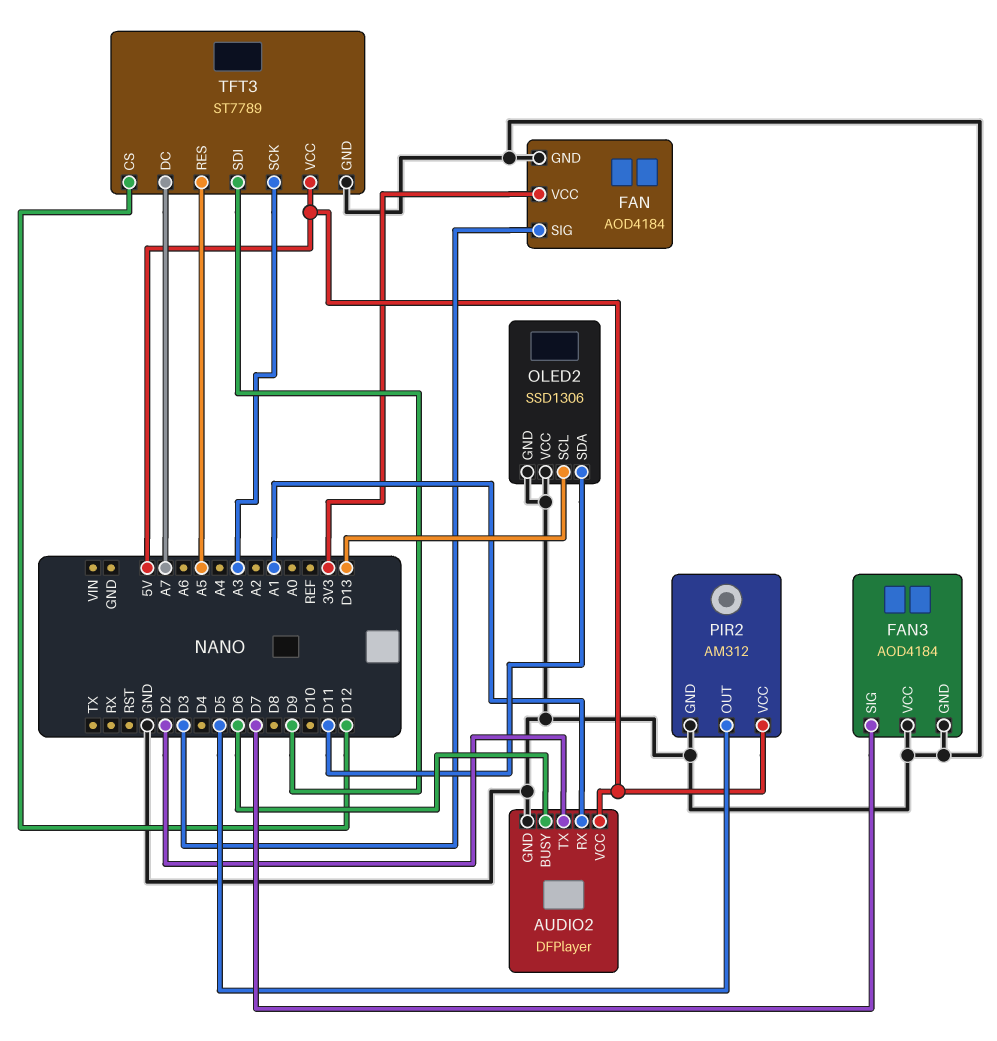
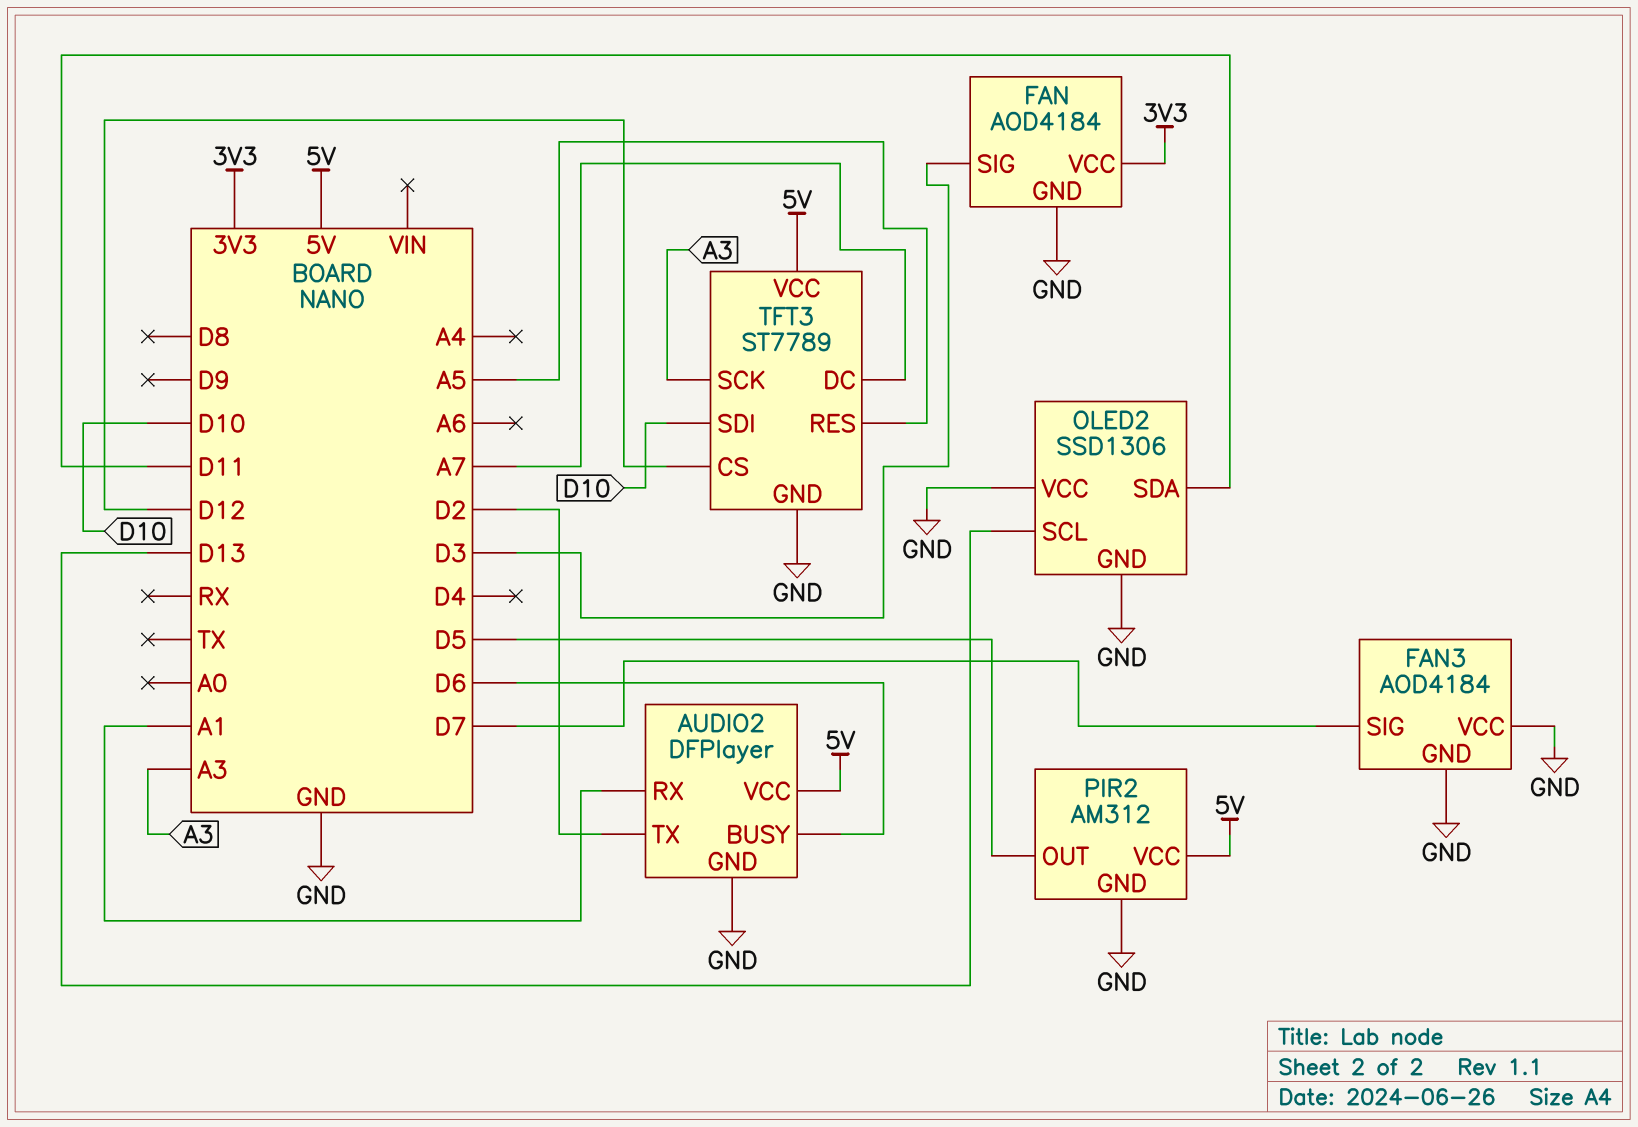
TFT3 pin SDI: D9 -> D10

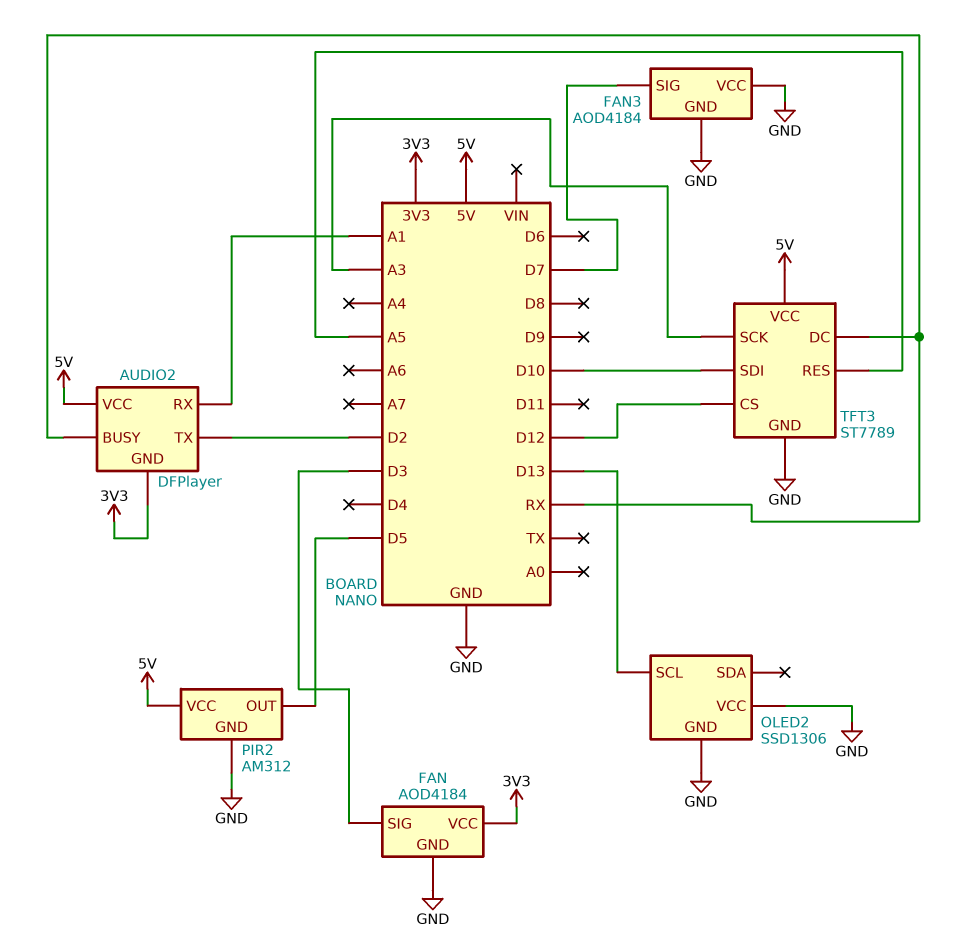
AUDIO2 pin BUSY: D6 -> RX
AUDIO2 pin GND: GND -> 3V3
OLED2 pin SDA: D11 -> none
TFT3 pin DC: A7 -> RX

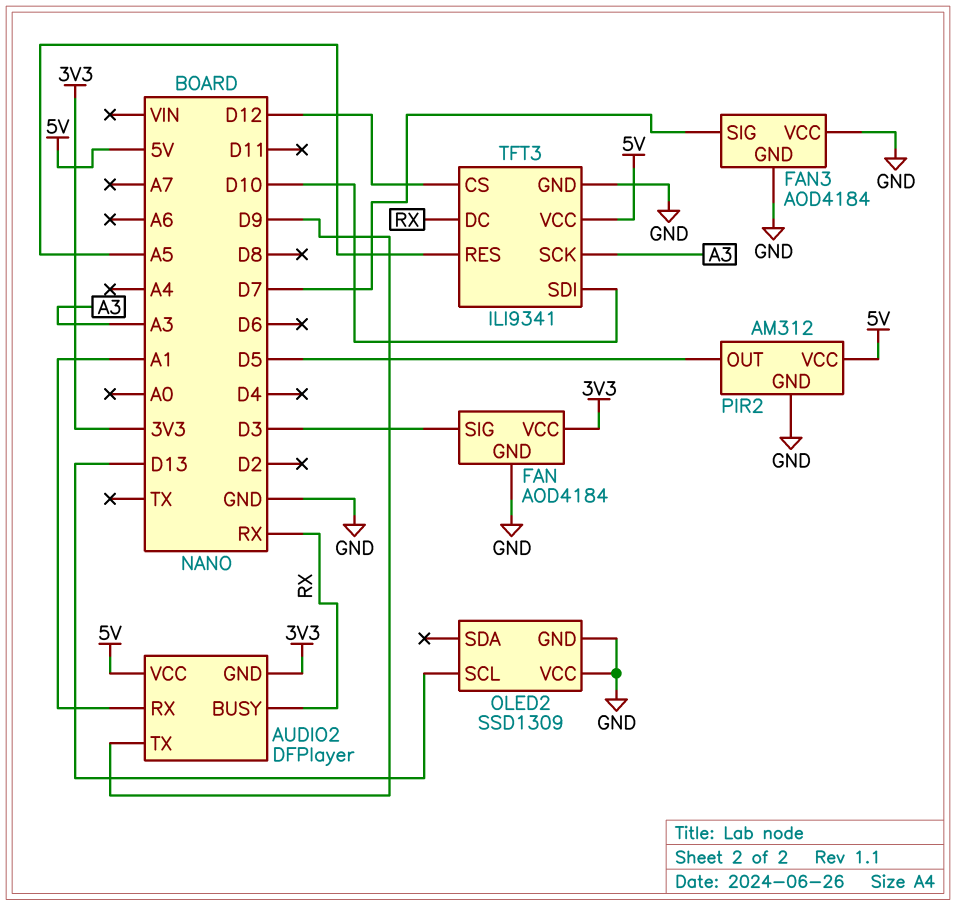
AUDIO2 pin TX: D2 -> D9
OLED2: SSD1306 -> SSD1309
TFT3: ST7789 -> ILI9341

